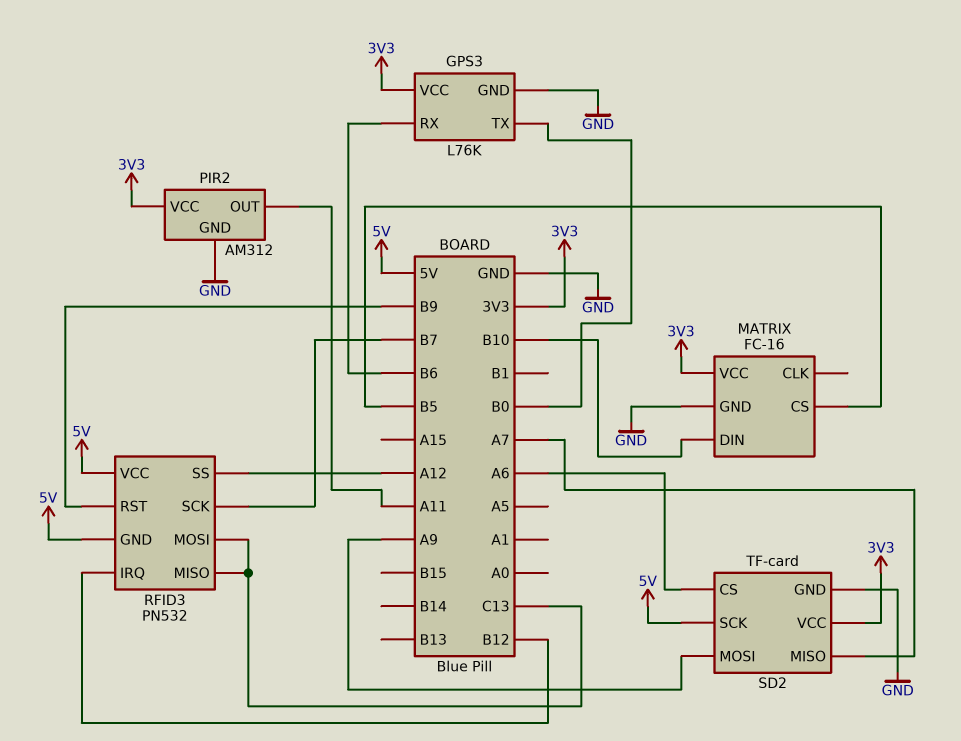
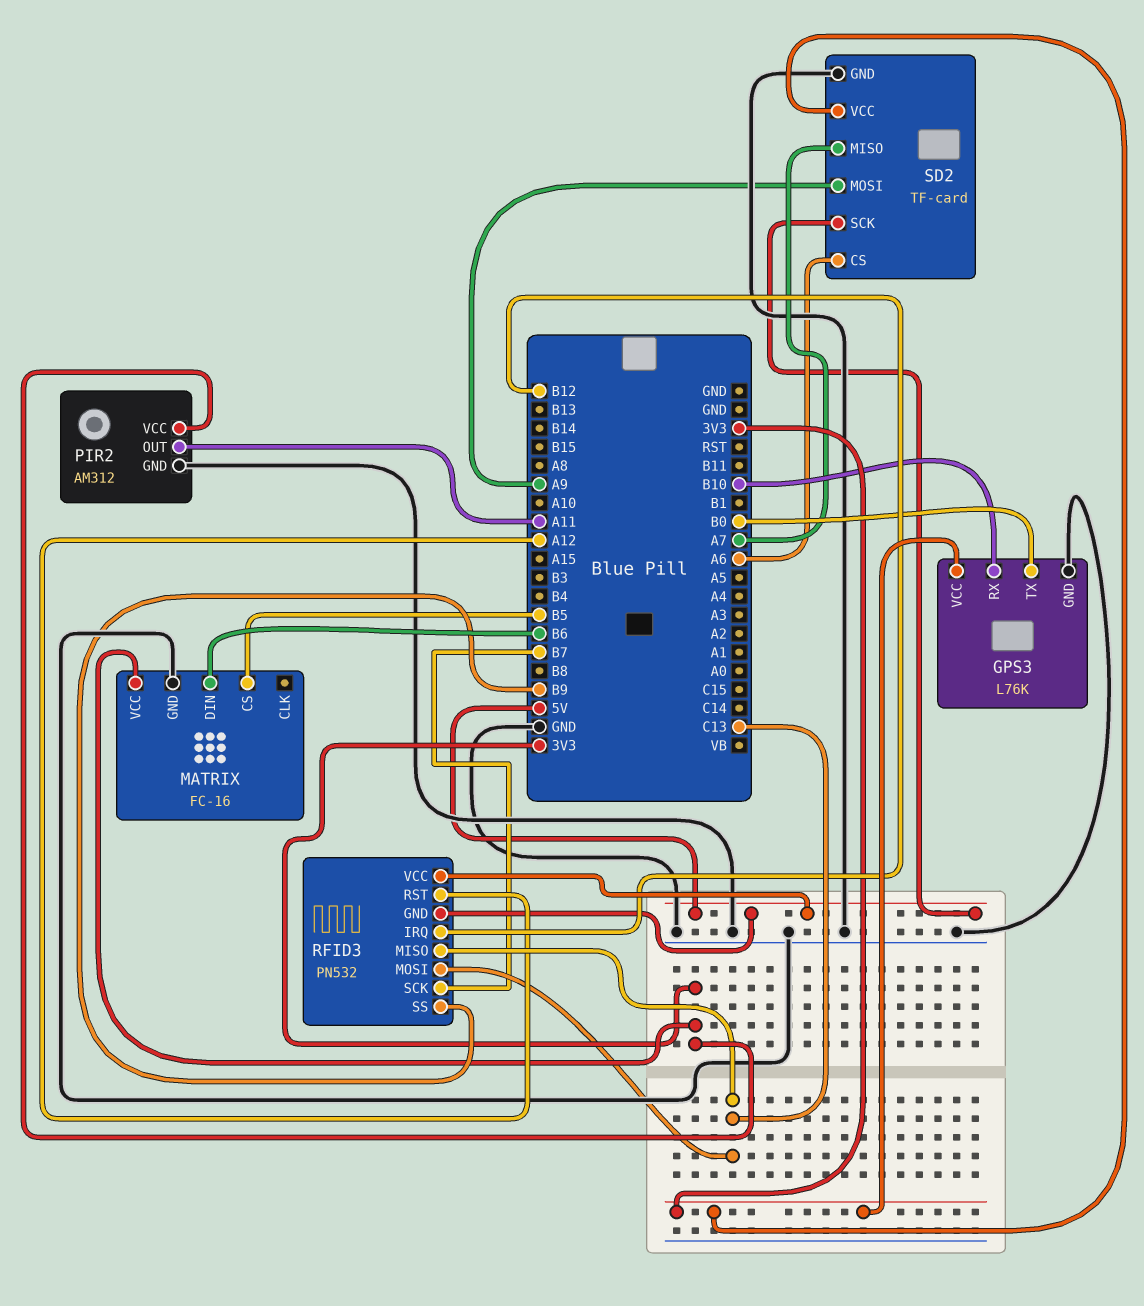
GPS3 pin RX: B6 -> B10
MATRIX pin DIN: B10 -> B6
RFID3 pin RST: B9 -> A12
RFID3 pin SS: A12 -> B9

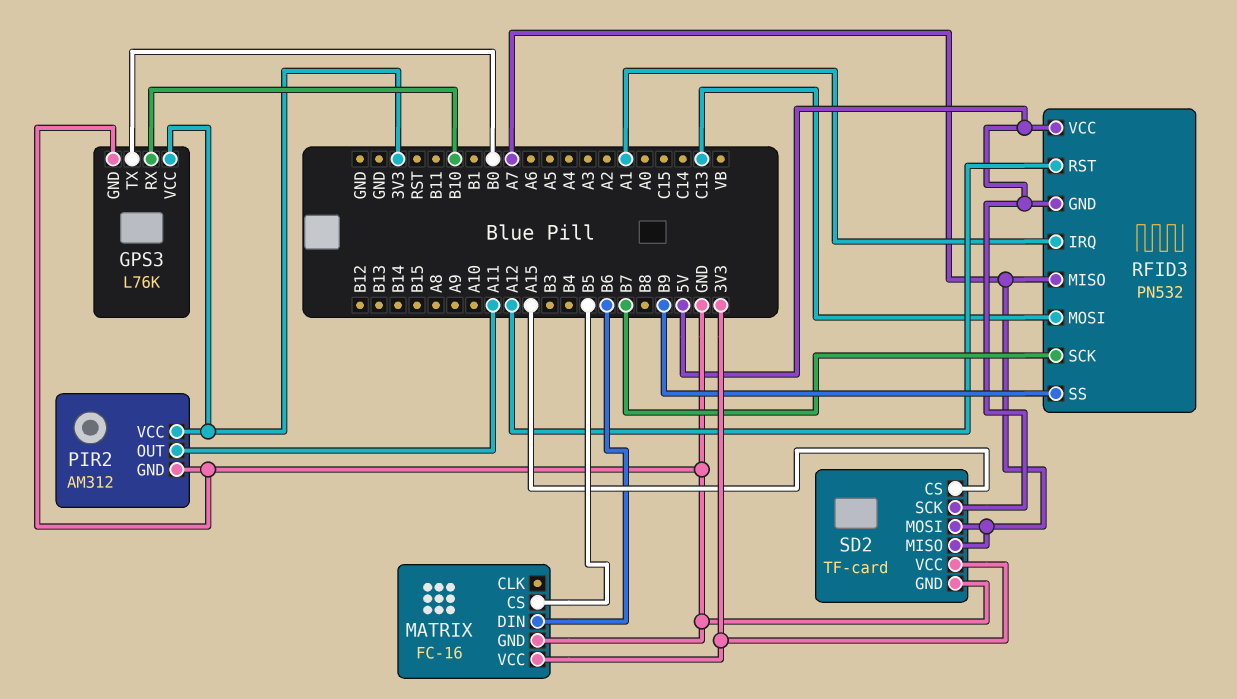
RFID3 pin IRQ: B12 -> A1
RFID3 pin MISO: C13 -> A7
SD2 pin CS: A6 -> A15
SD2 pin MOSI: A9 -> A7

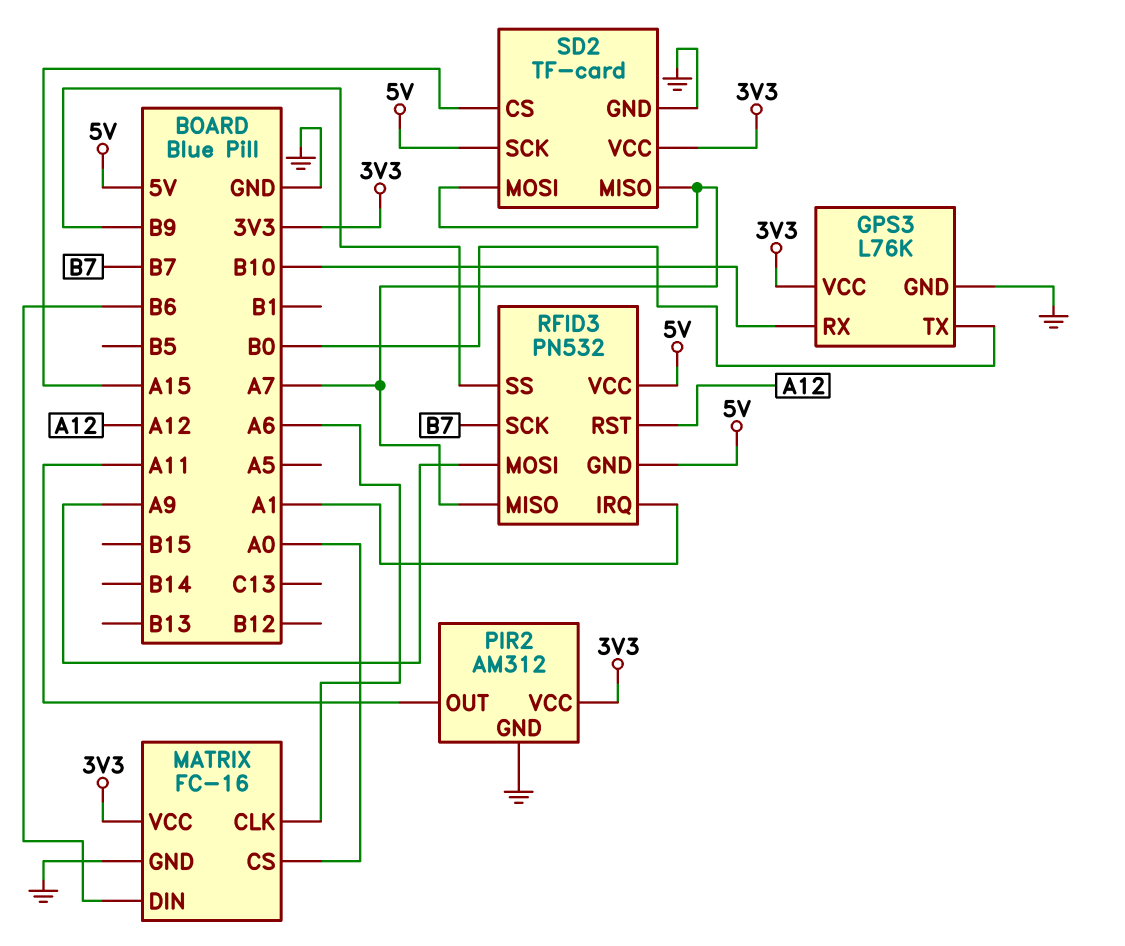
MATRIX pin CLK: none -> A6
MATRIX pin CS: B5 -> A0
RFID3 pin MOSI: C13 -> A9

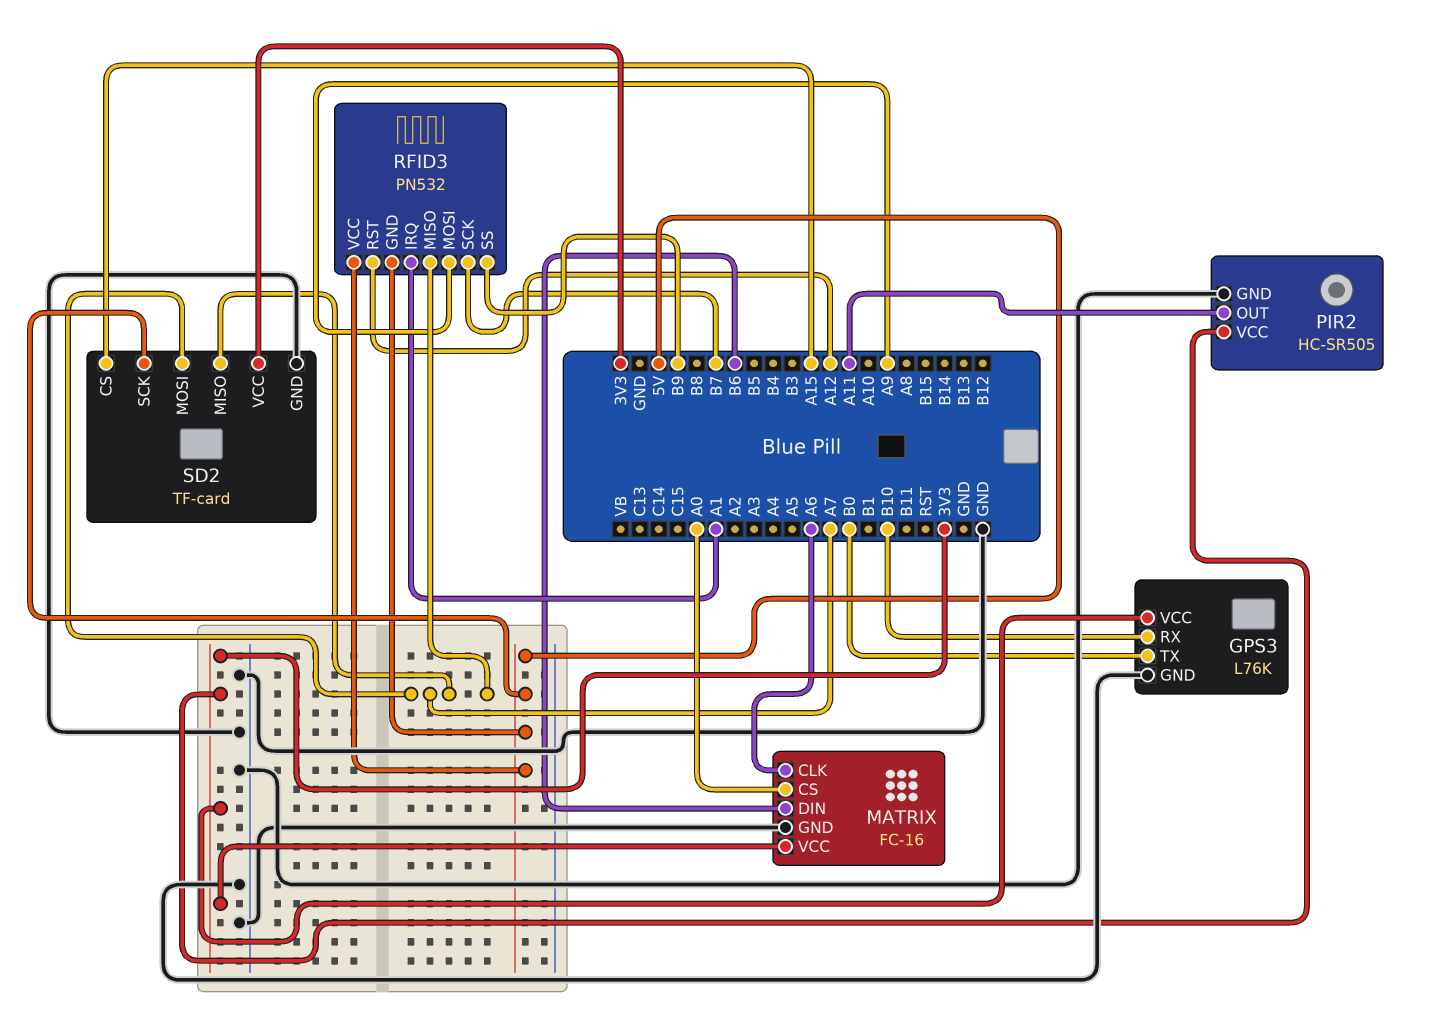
PIR2: AM312 -> HC-SR505

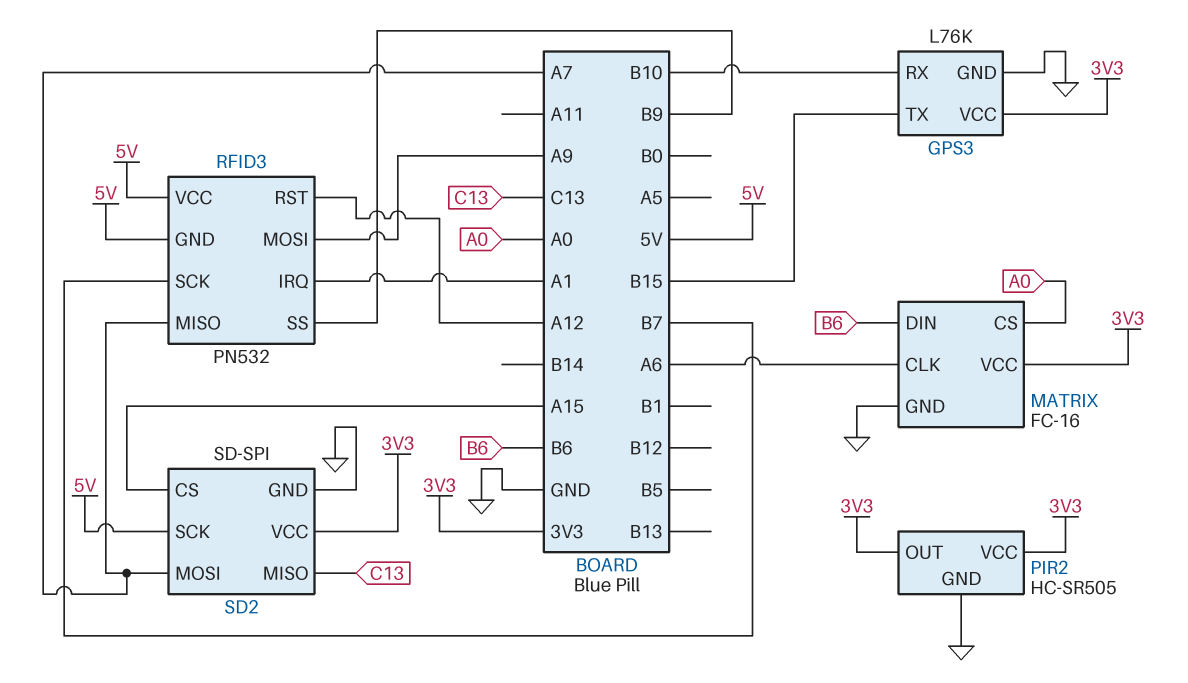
GPS3 pin TX: B0 -> B15
PIR2 pin OUT: A11 -> 3V3
SD2: TF-card -> SD-SPI
SD2 pin MISO: A7 -> C13

